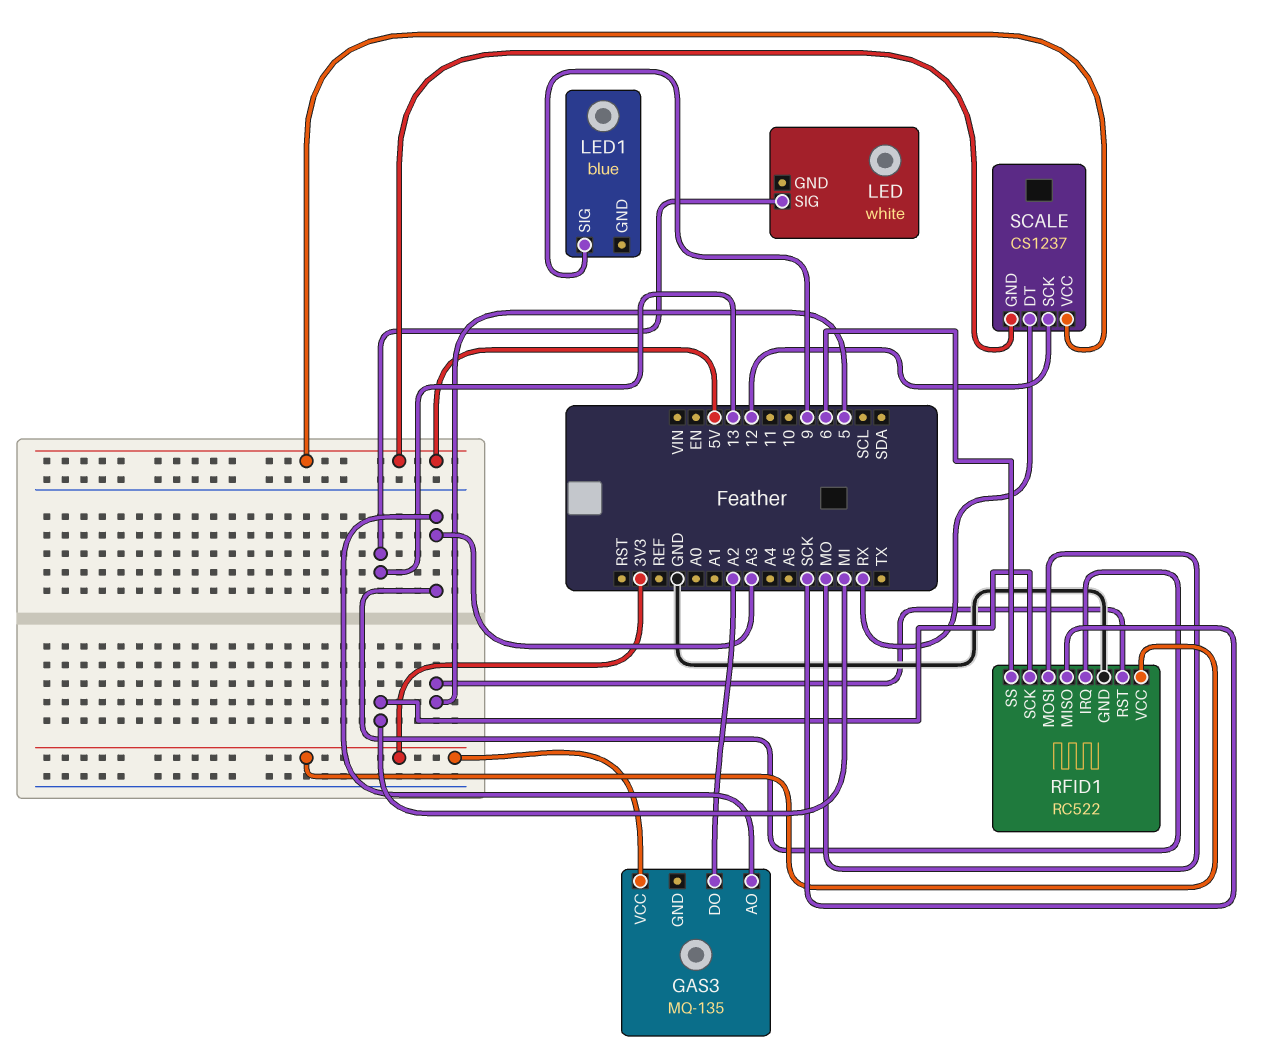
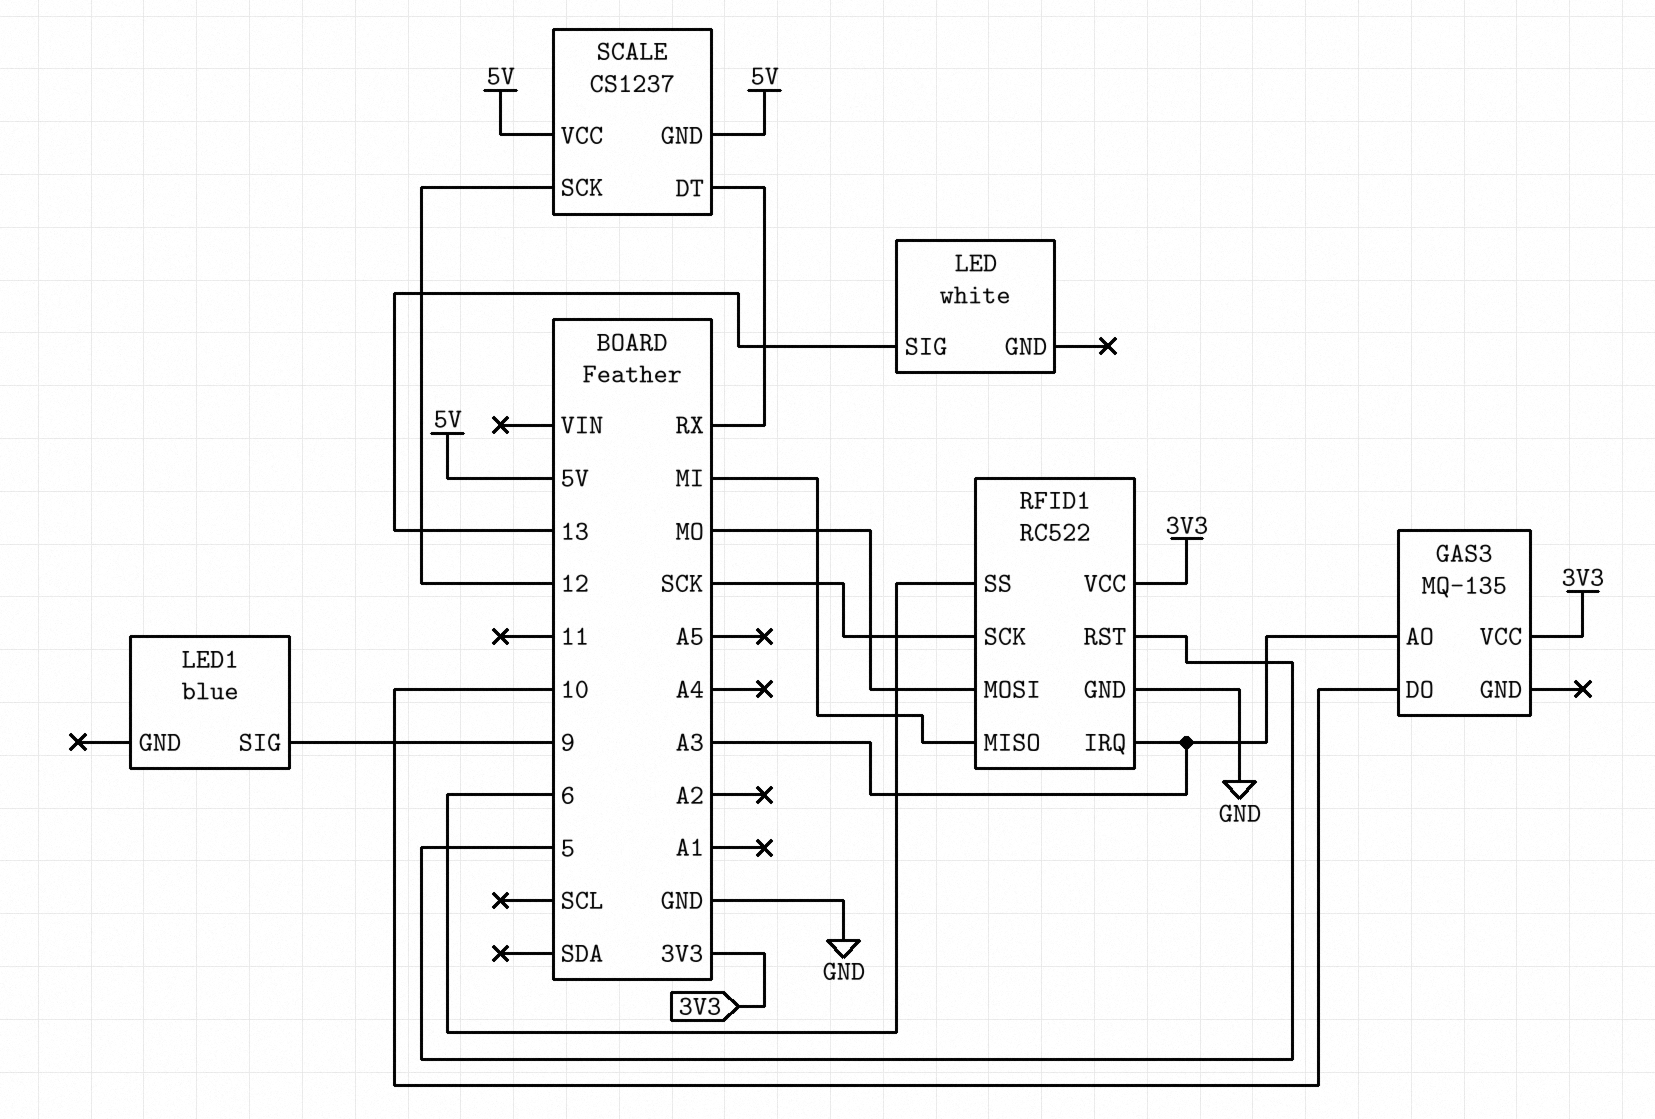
GAS3 pin DO: A2 -> 10
RFID1 pin MISO: SCK -> MI
RFID1 pin SCK: MI -> SCK

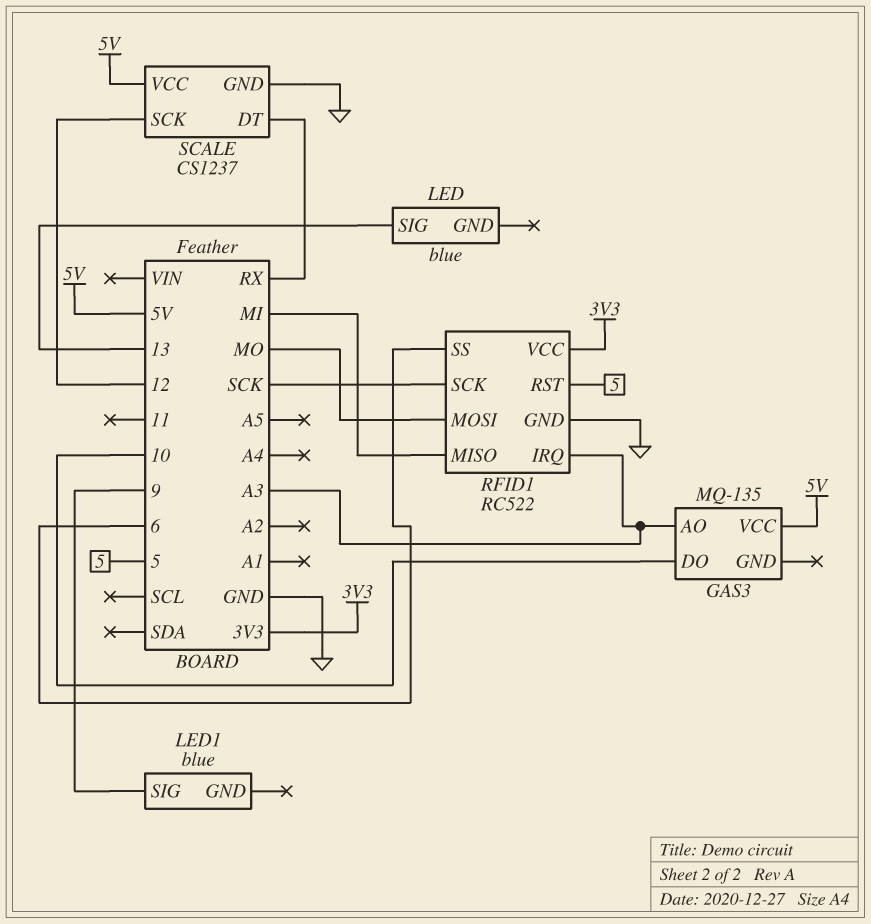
GAS3 pin VCC: 3V3 -> 5V
LED: white -> blue
SCALE pin GND: 5V -> GND

